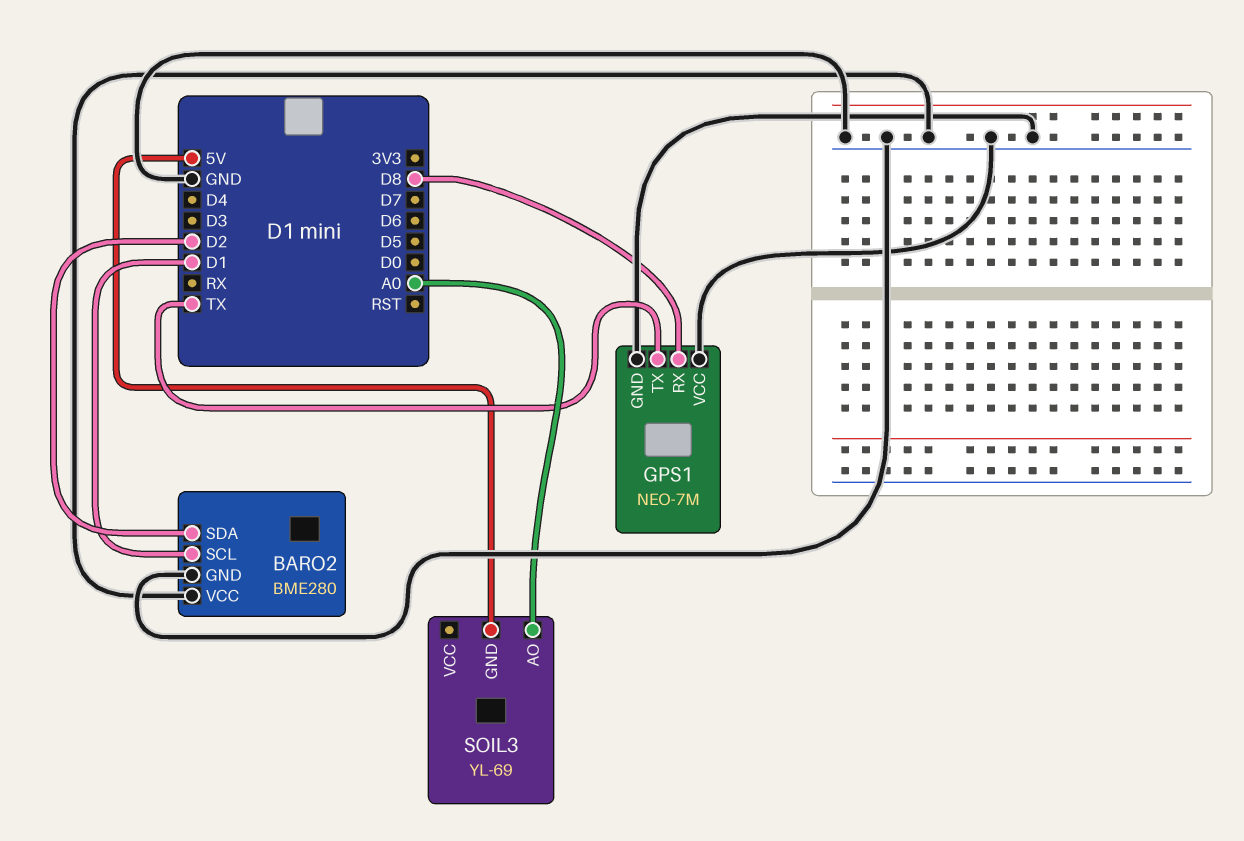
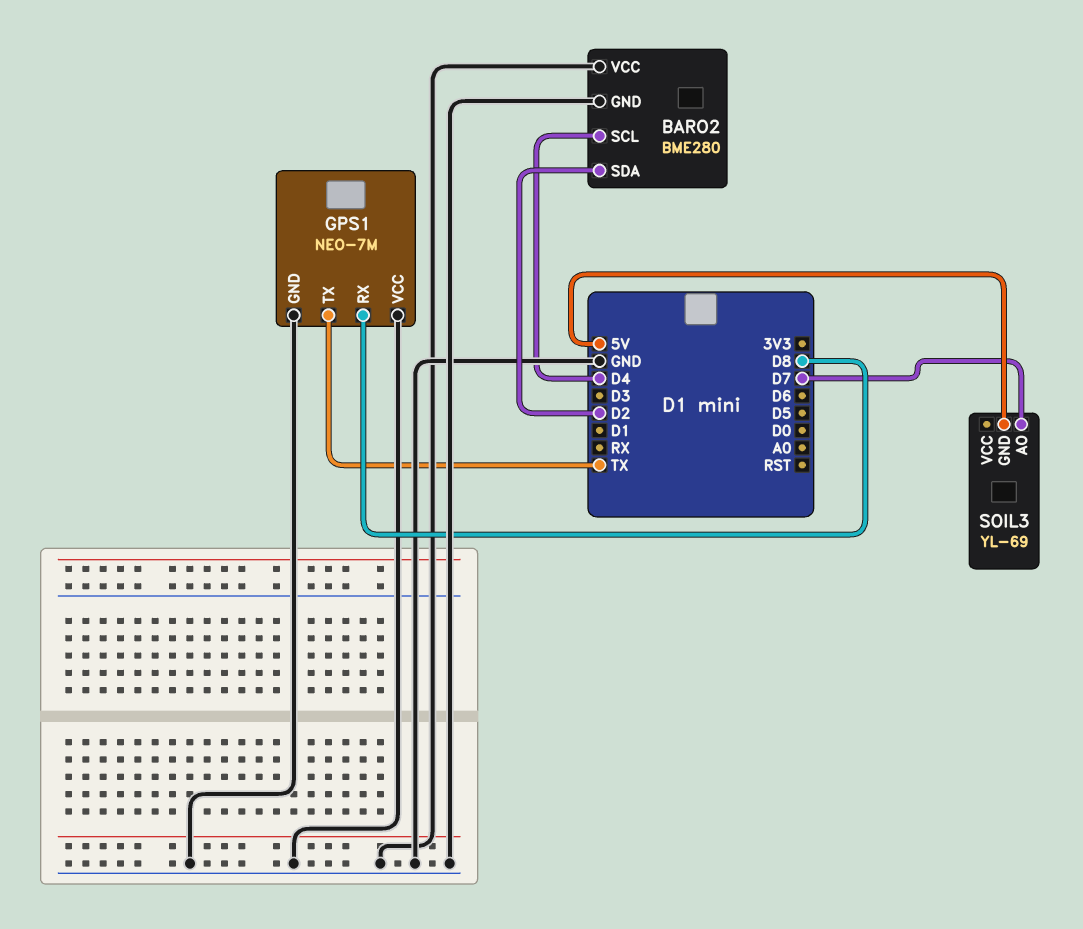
BARO2 pin SCL: D1 -> D4
SOIL3 pin AO: A0 -> D7

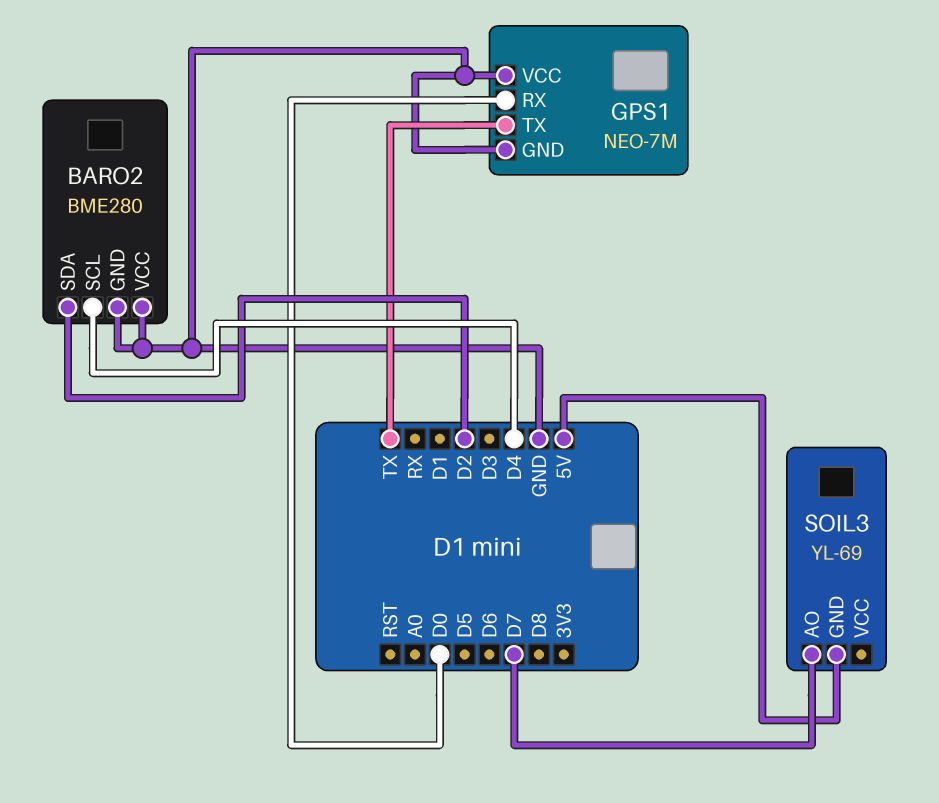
GPS1 pin RX: D8 -> D0

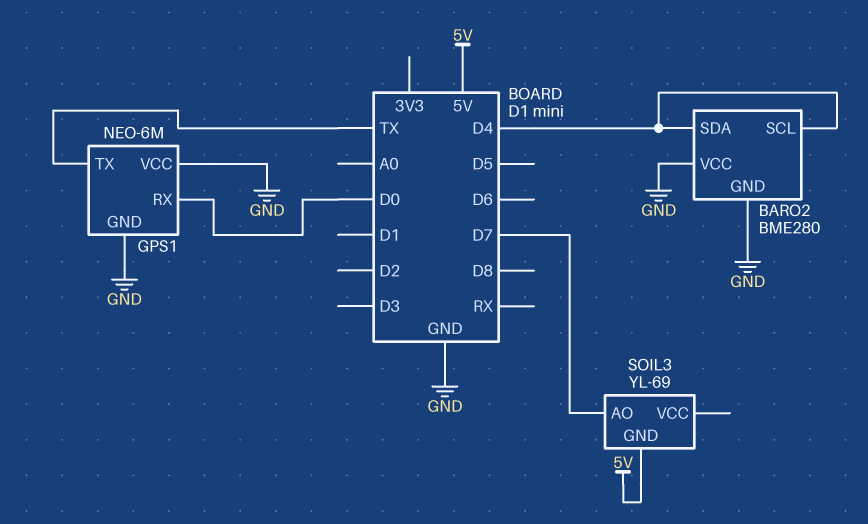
BARO2 pin SDA: D2 -> D4
GPS1: NEO-7M -> NEO-6M

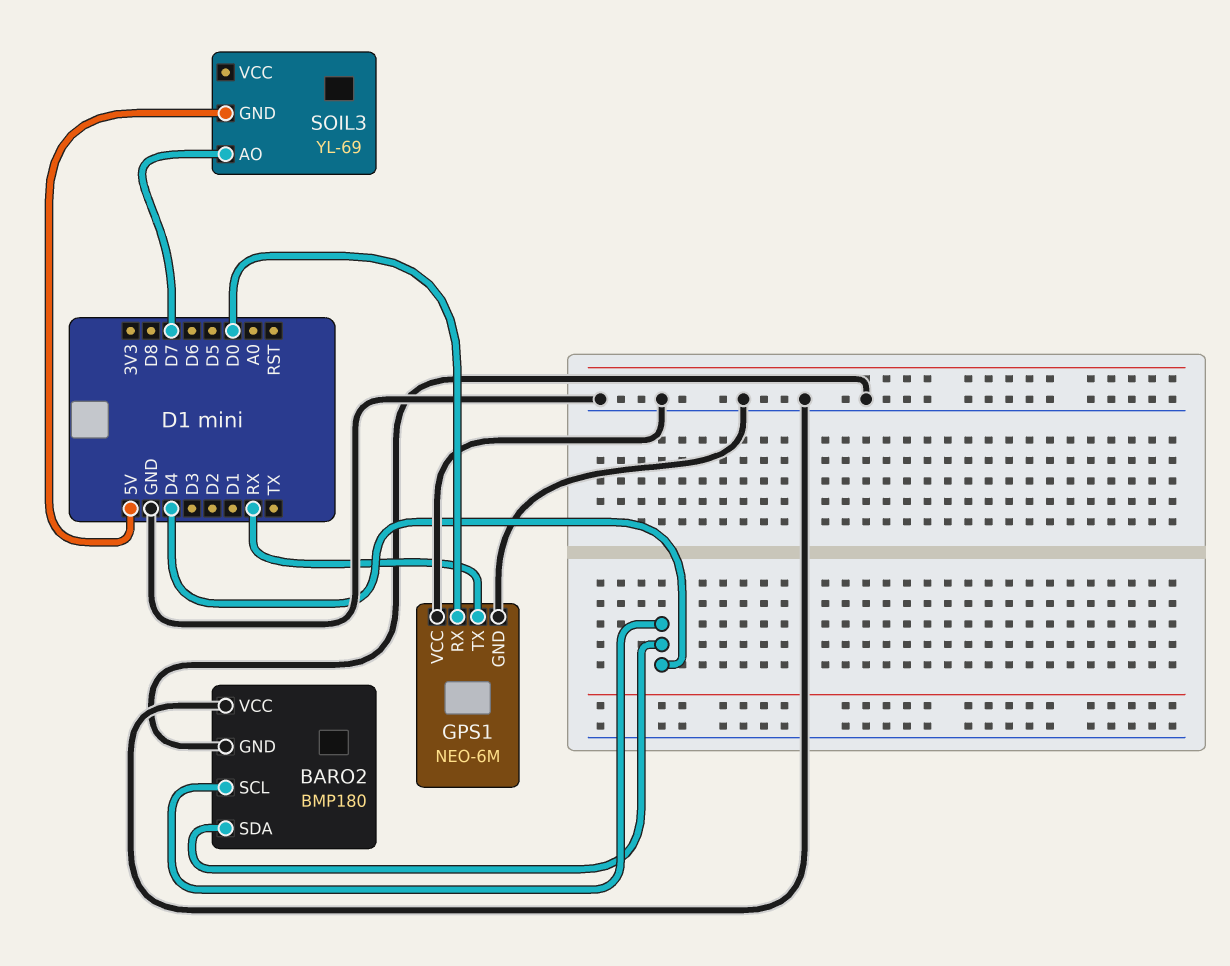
BARO2: BME280 -> BMP180
GPS1 pin TX: TX -> RX

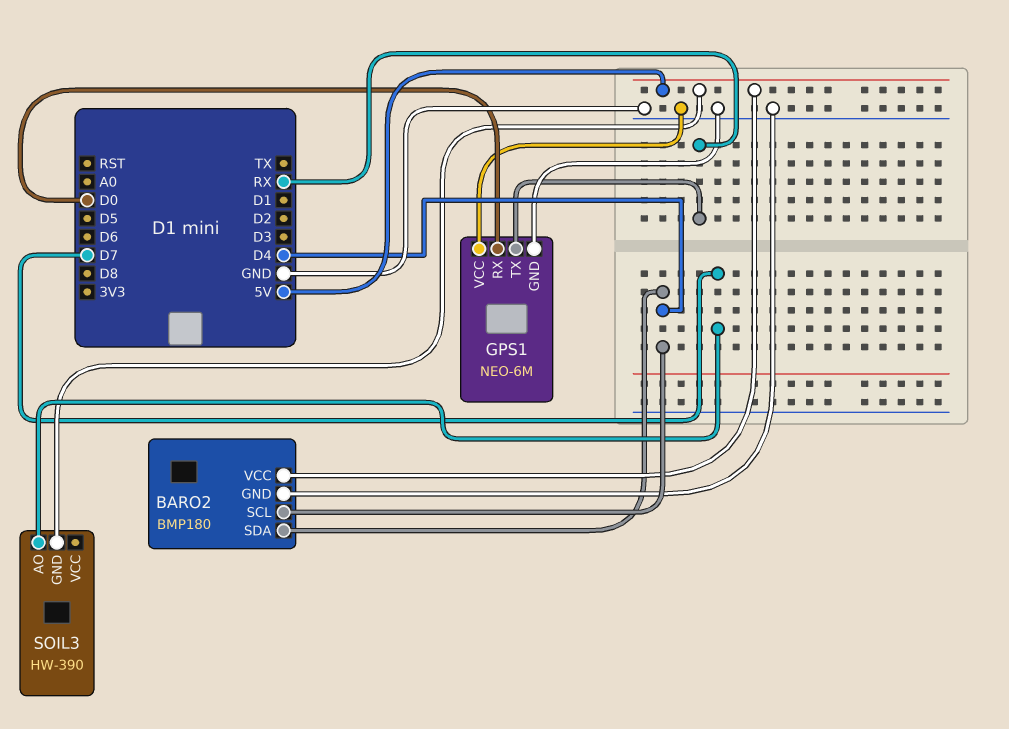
BARO2 pin VCC: GND -> 5V
SOIL3: YL-69 -> HW-390

